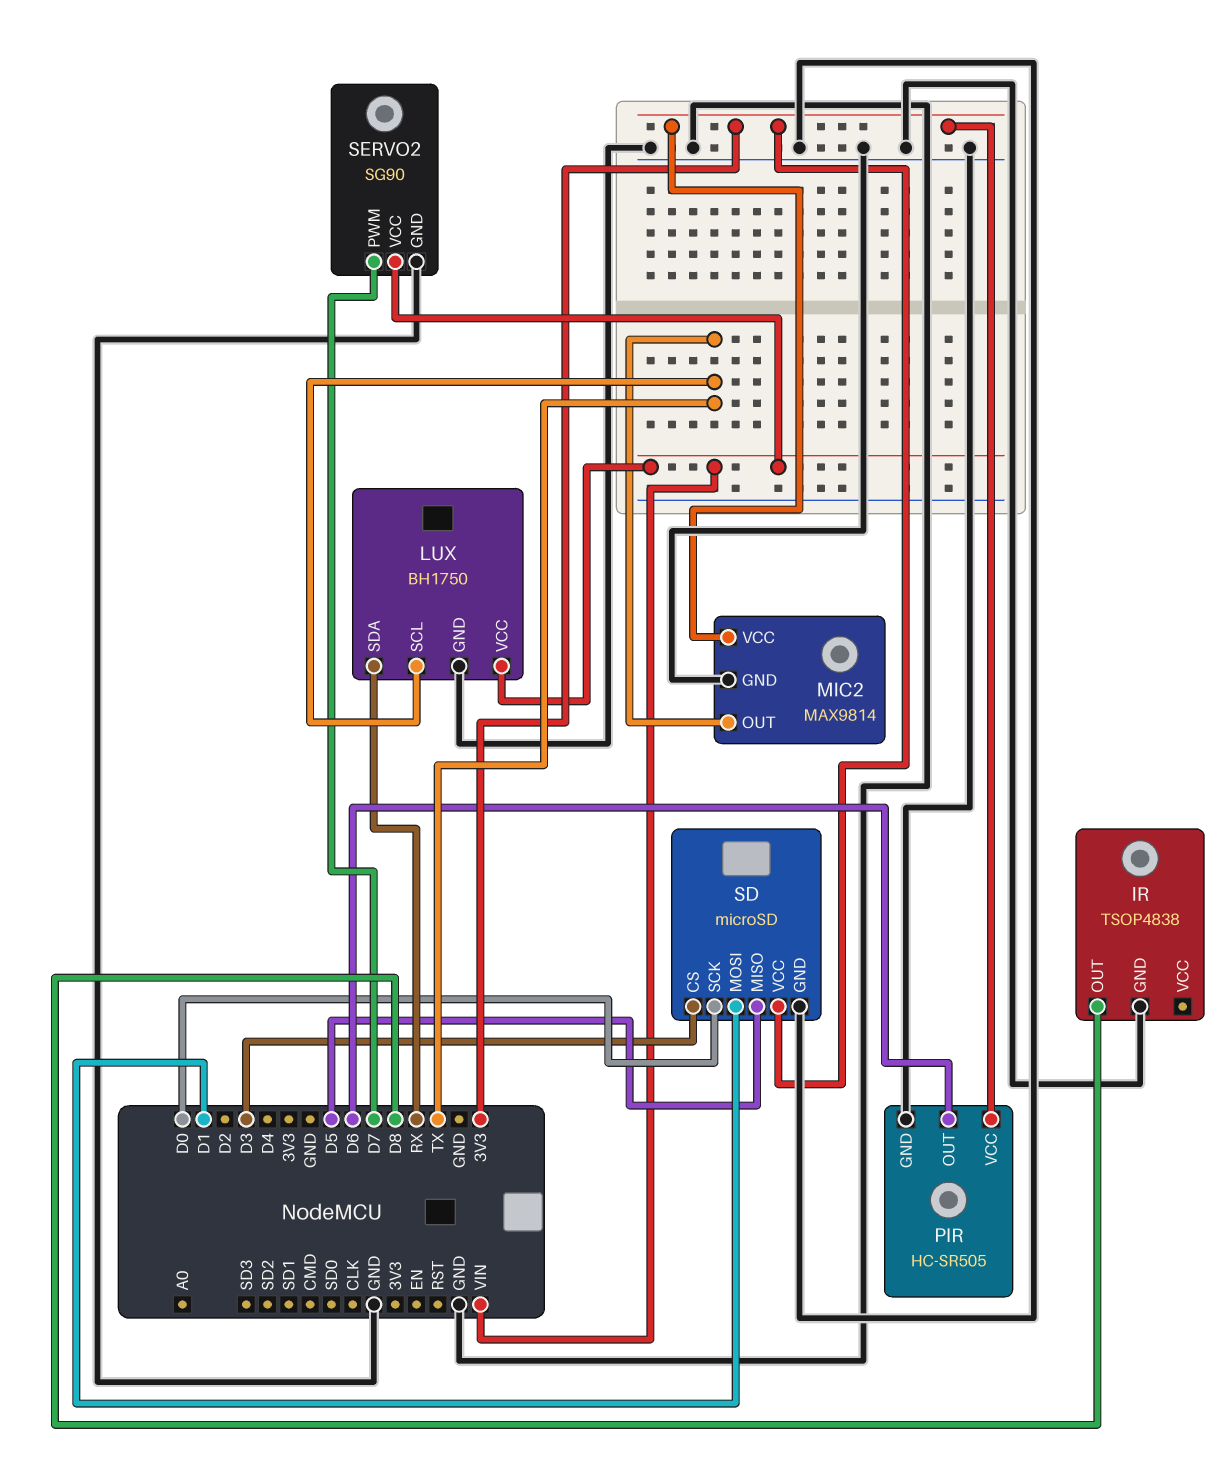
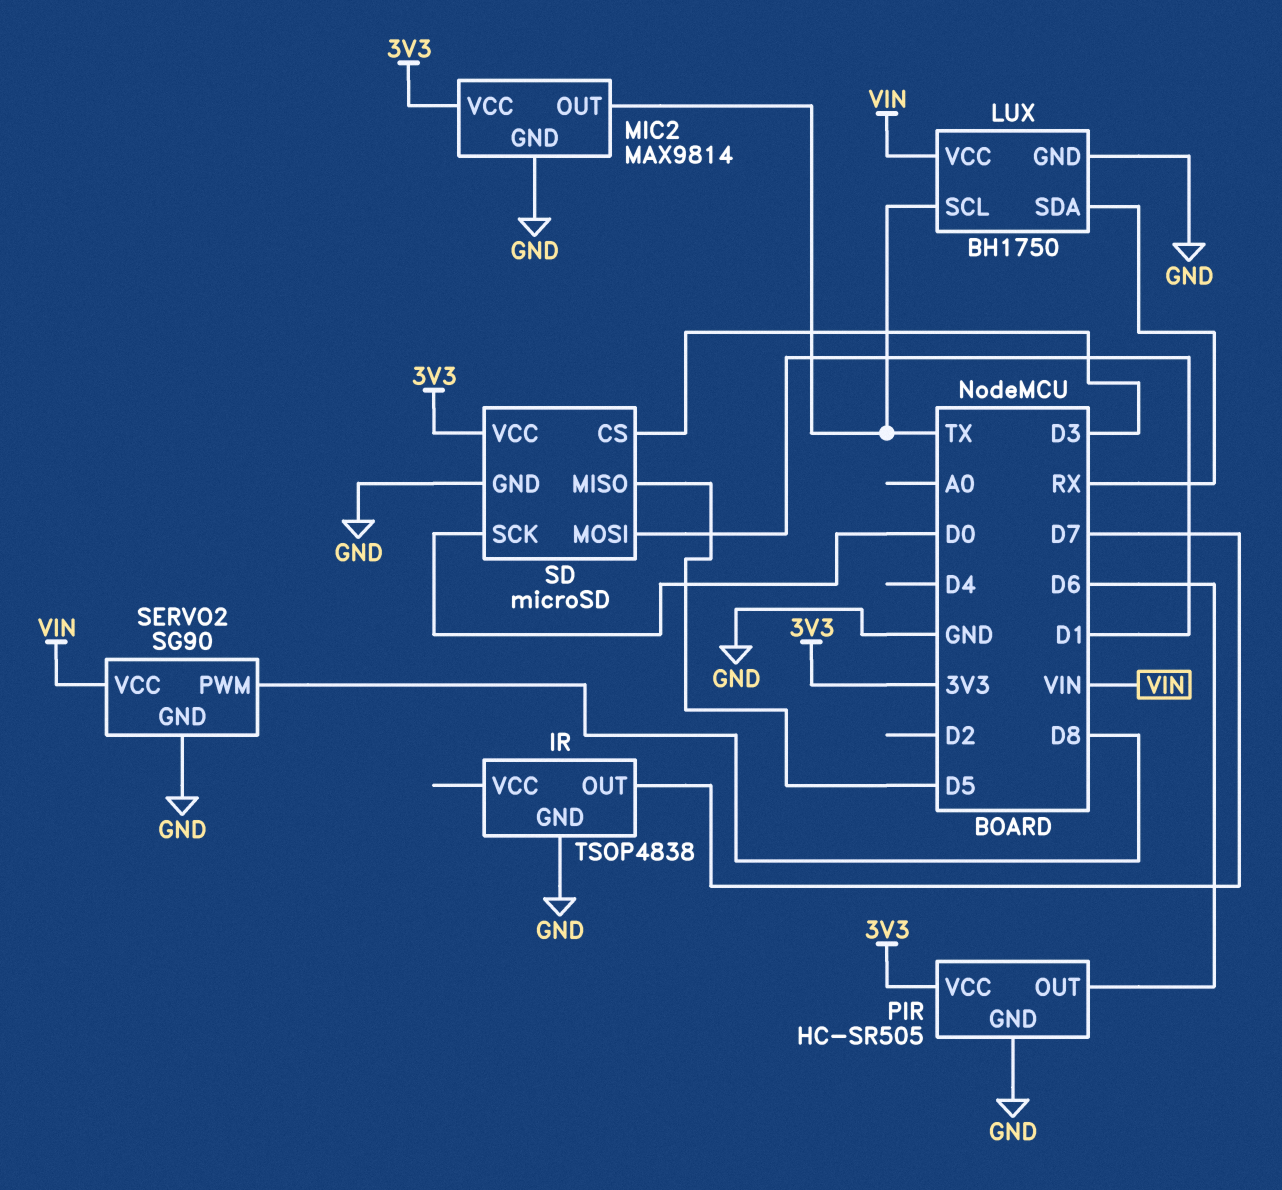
IR pin OUT: D8 -> D7
SERVO2 pin PWM: D7 -> D8

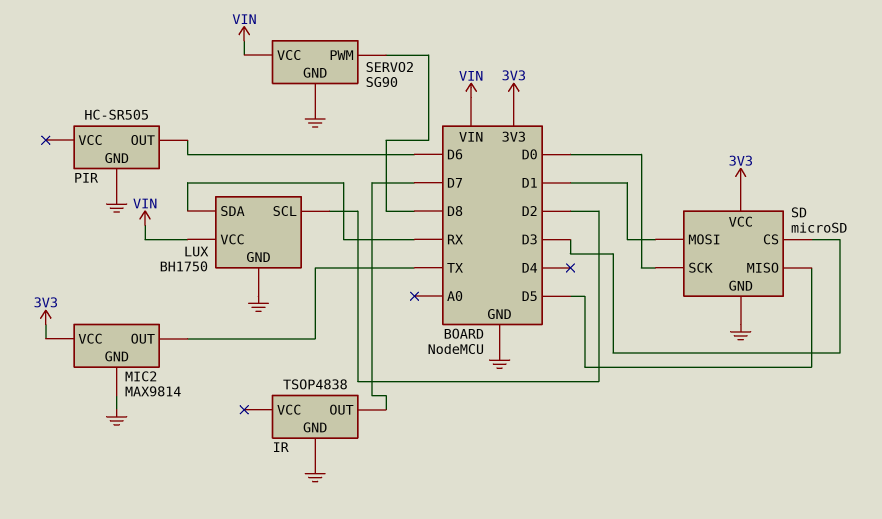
LUX pin SCL: TX -> D2
PIR pin VCC: 3V3 -> none

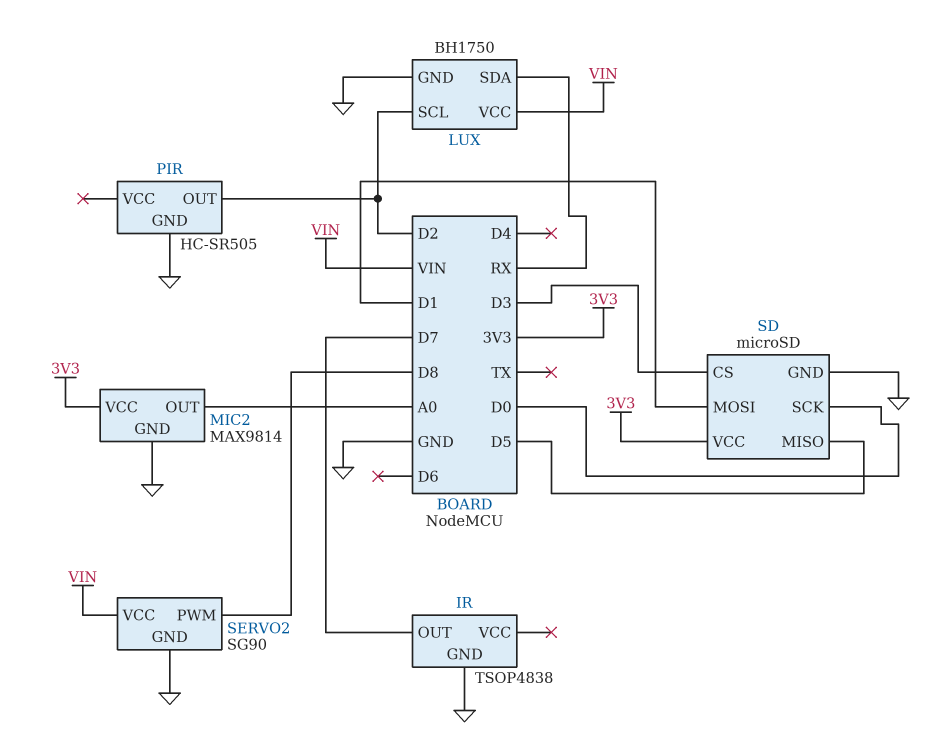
MIC2 pin OUT: TX -> A0
PIR pin OUT: D6 -> D2

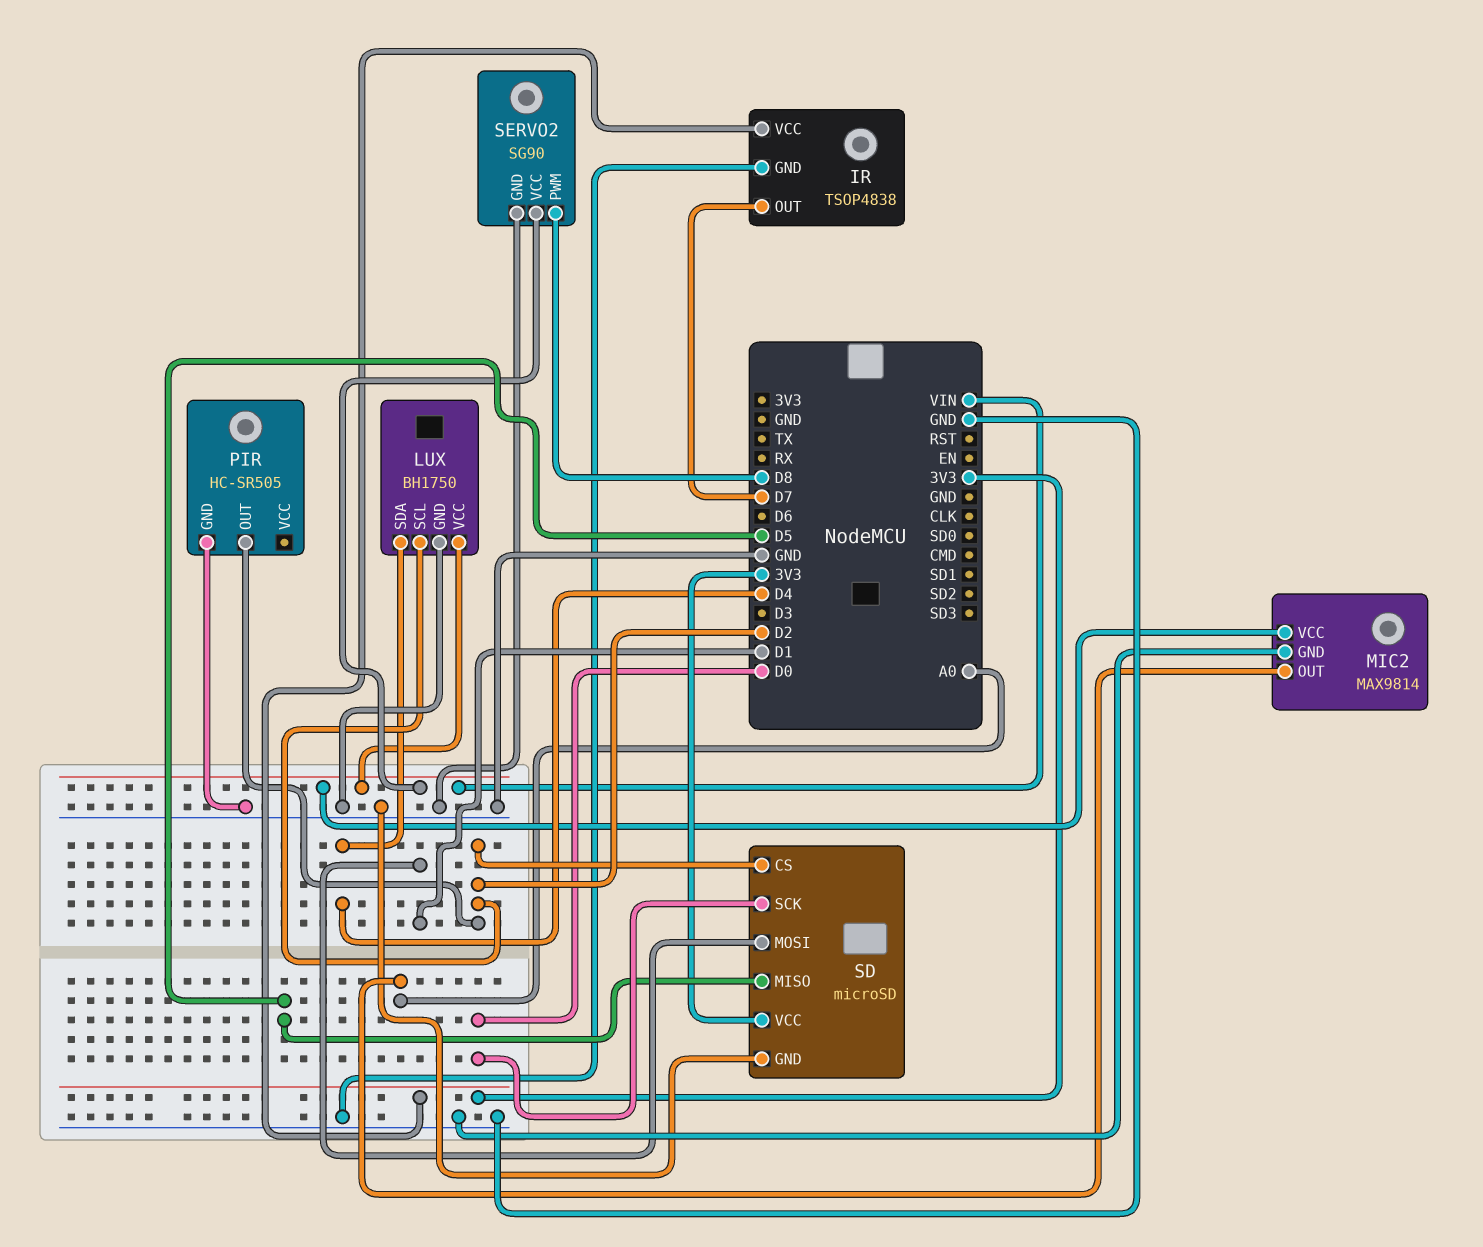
IR pin VCC: none -> 3V3
LUX pin SDA: RX -> D4
MIC2 pin VCC: 3V3 -> VIN
SD pin CS: D3 -> D2

